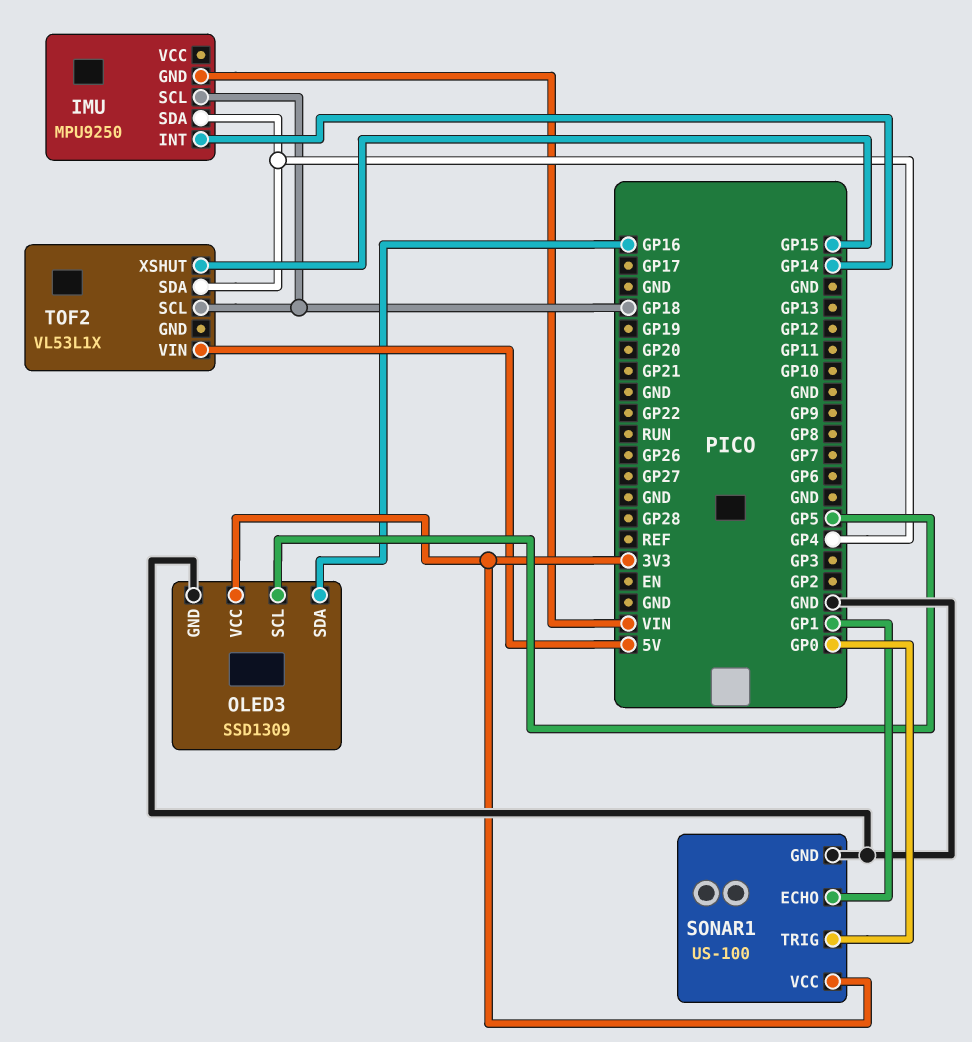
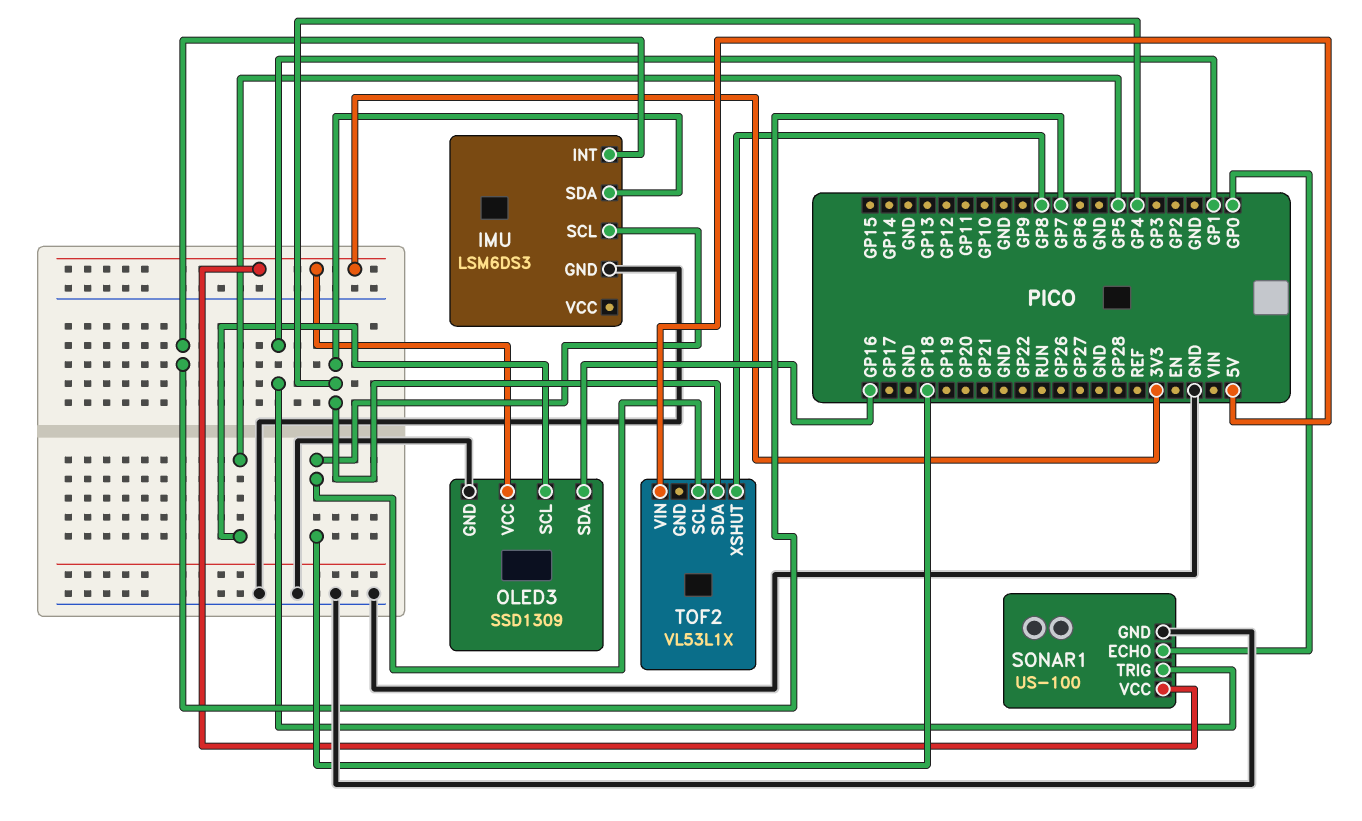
IMU: MPU9250 -> LSM6DS3
IMU pin GND: VIN -> GND
IMU pin INT: GP14 -> GP7
SONAR1 pin ECHO: GP1 -> GP0
SONAR1 pin TRIG: GP0 -> GP1
TOF2 pin XSHUT: GP15 -> GP8

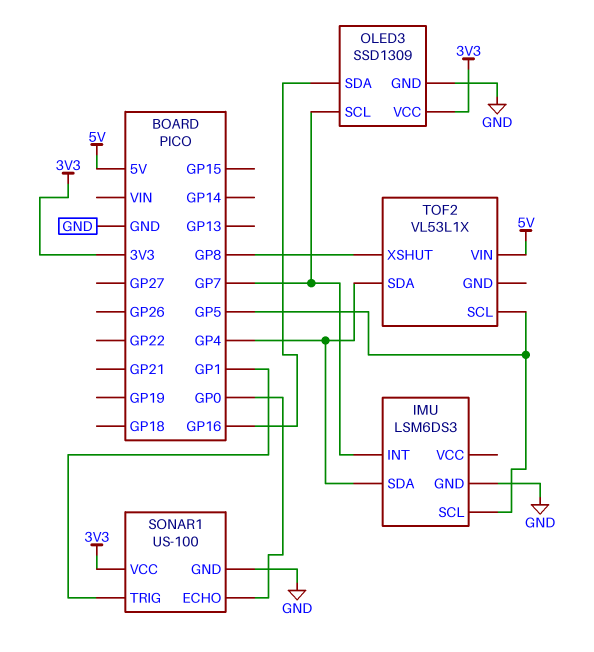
IMU pin SCL: GP18 -> GP5
OLED3 pin SCL: GP5 -> GP7
TOF2 pin SCL: GP18 -> GP5

